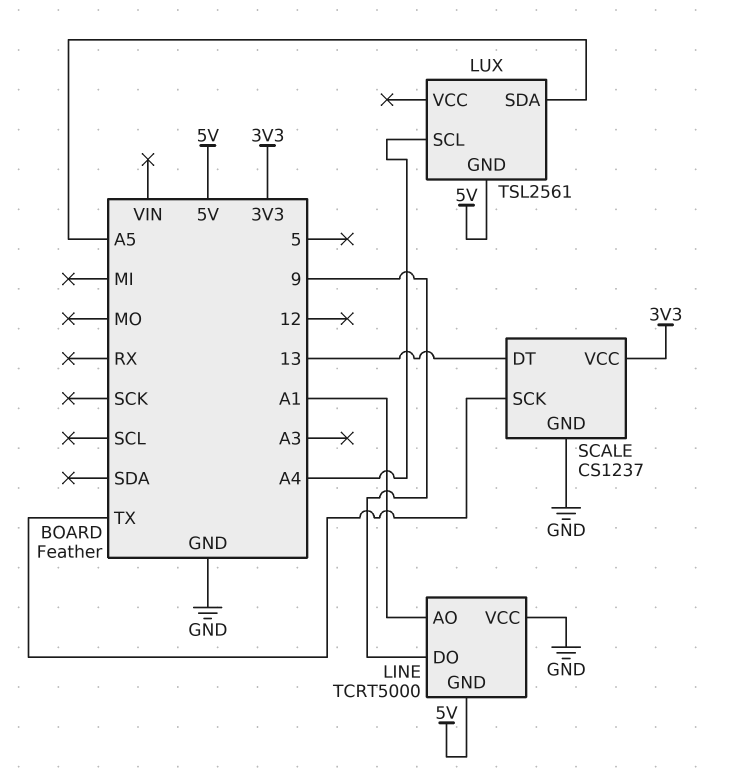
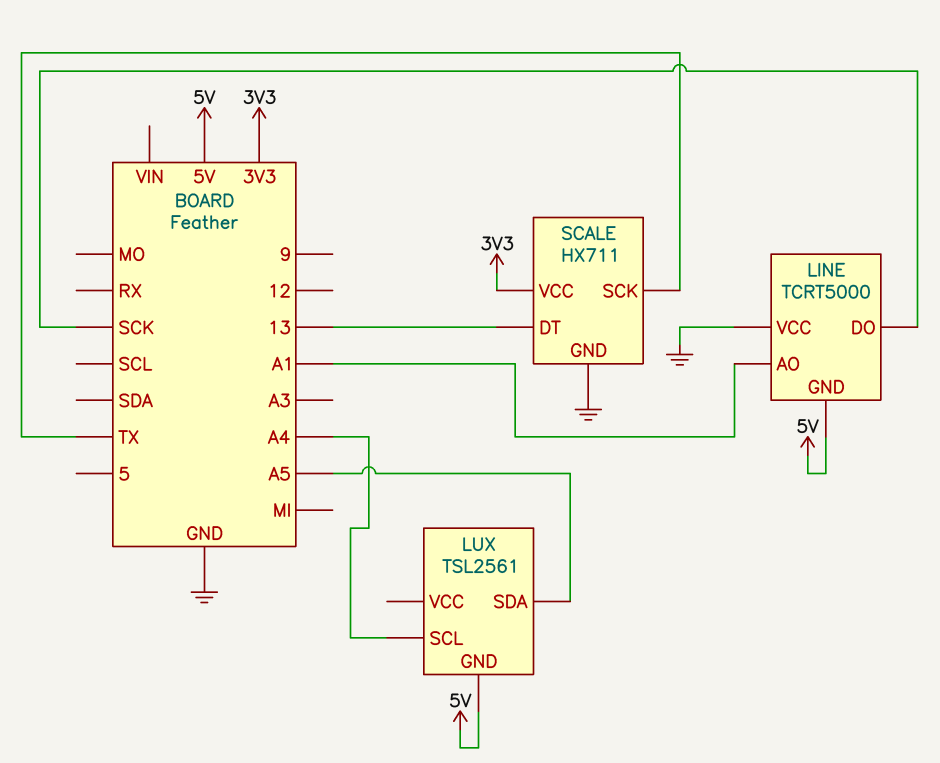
LINE pin DO: 9 -> SCK
SCALE: CS1237 -> HX711

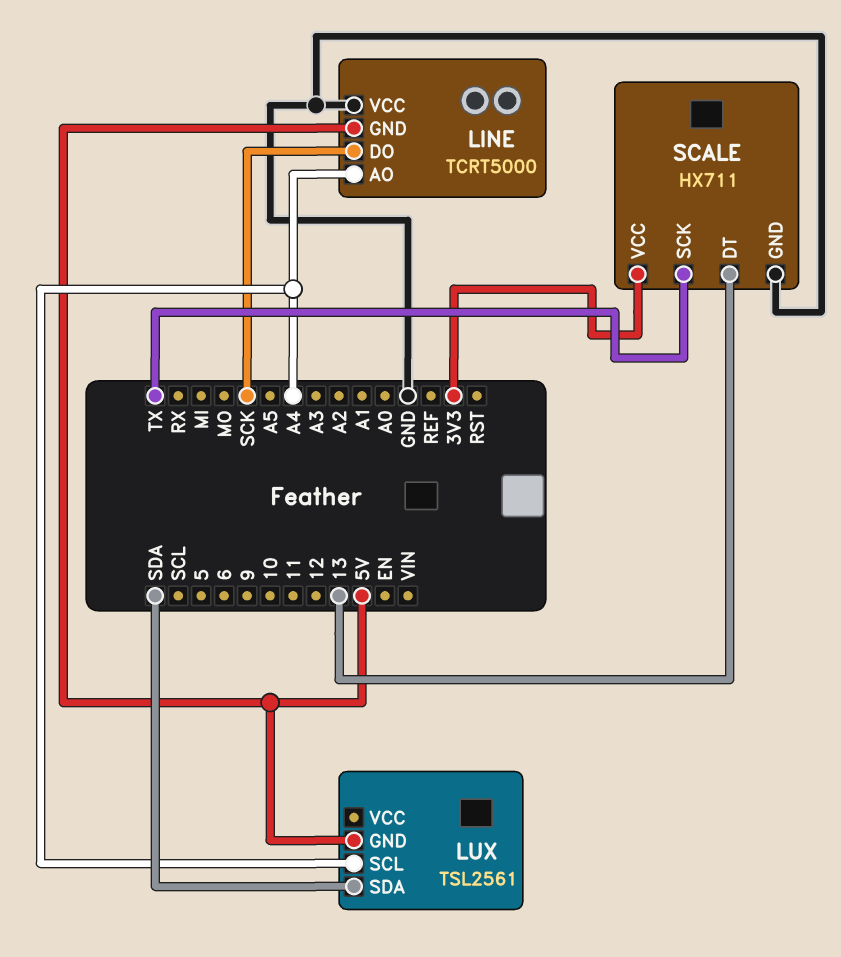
LINE pin AO: A1 -> A4
LUX pin SDA: A5 -> SDA

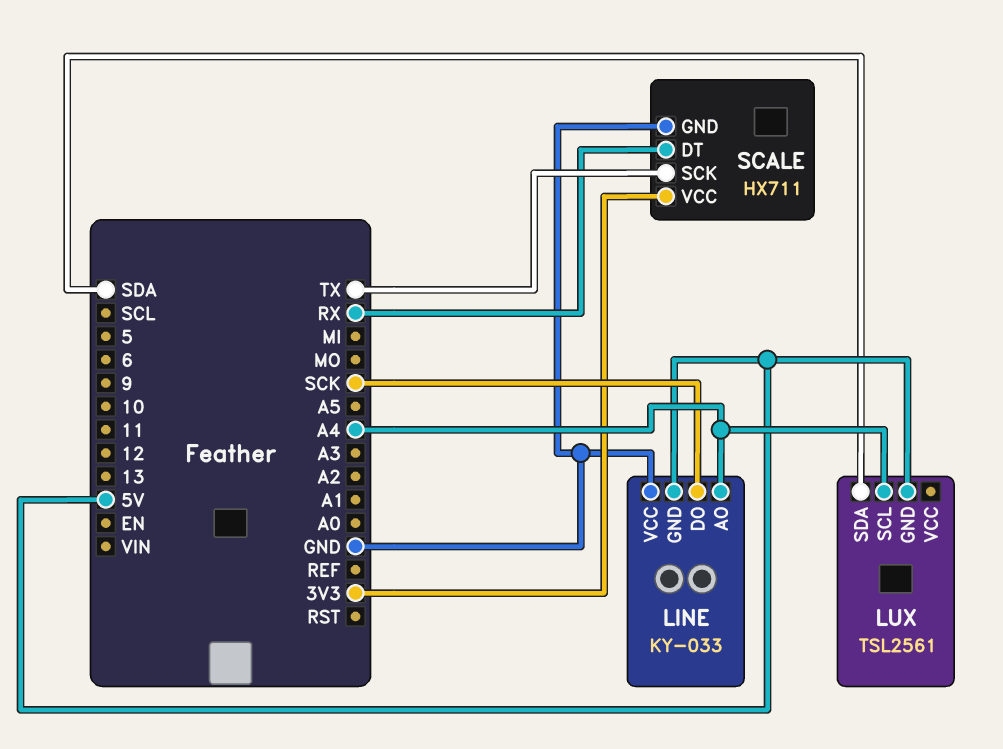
LINE: TCRT5000 -> KY-033
SCALE pin DT: 13 -> RX

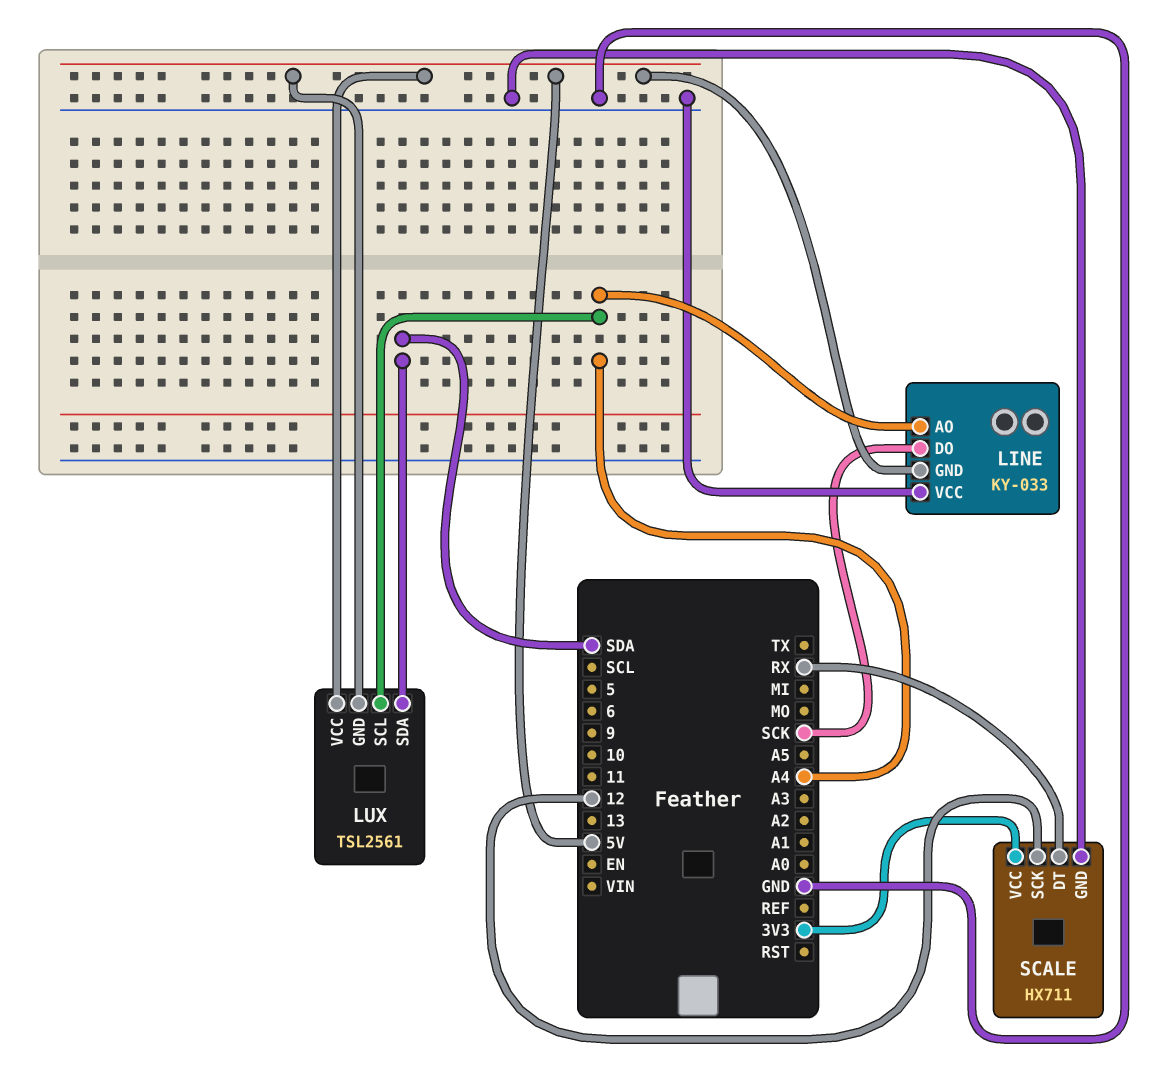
LUX pin VCC: none -> 5V
SCALE pin SCK: TX -> 12

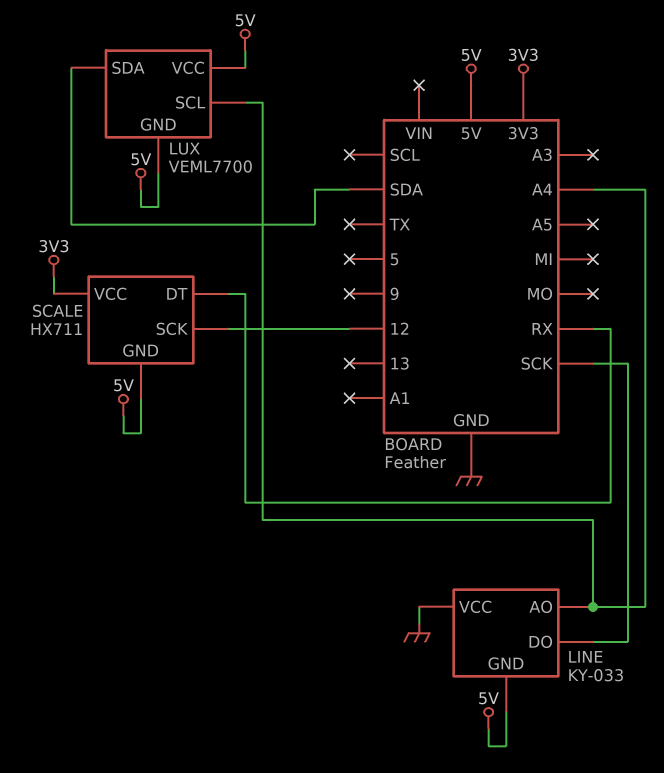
LUX: TSL2561 -> VEML7700
SCALE pin GND: GND -> 5V

